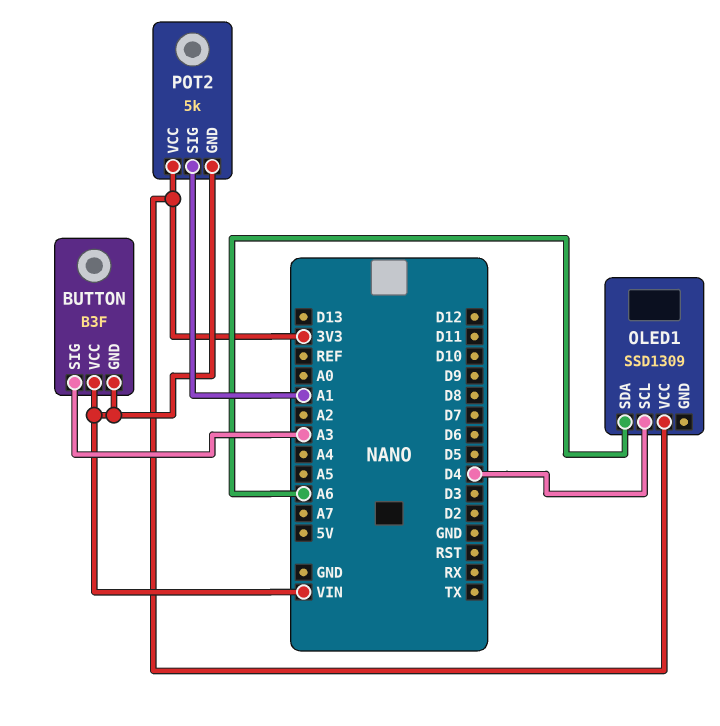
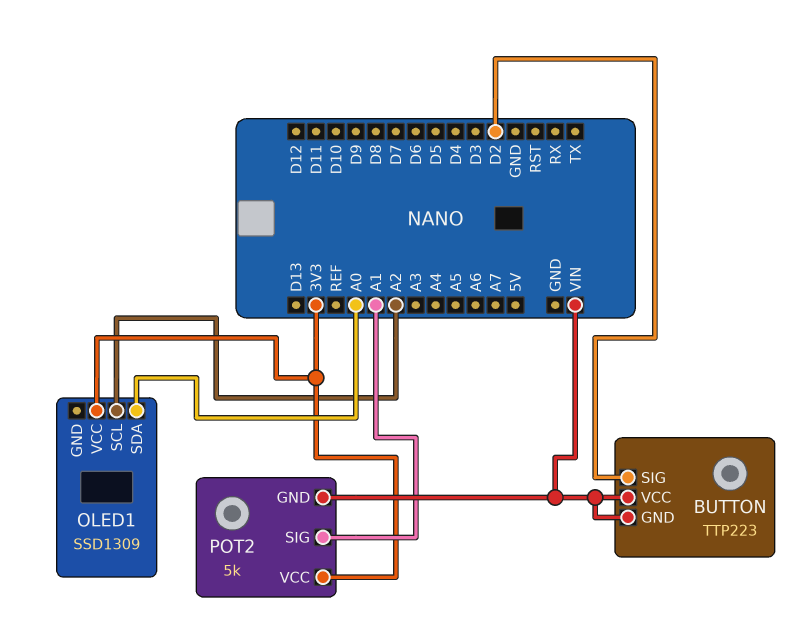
BUTTON: B3F -> TTP223
BUTTON pin SIG: A3 -> D2
OLED1 pin SCL: D4 -> A2
OLED1 pin SDA: A6 -> A0

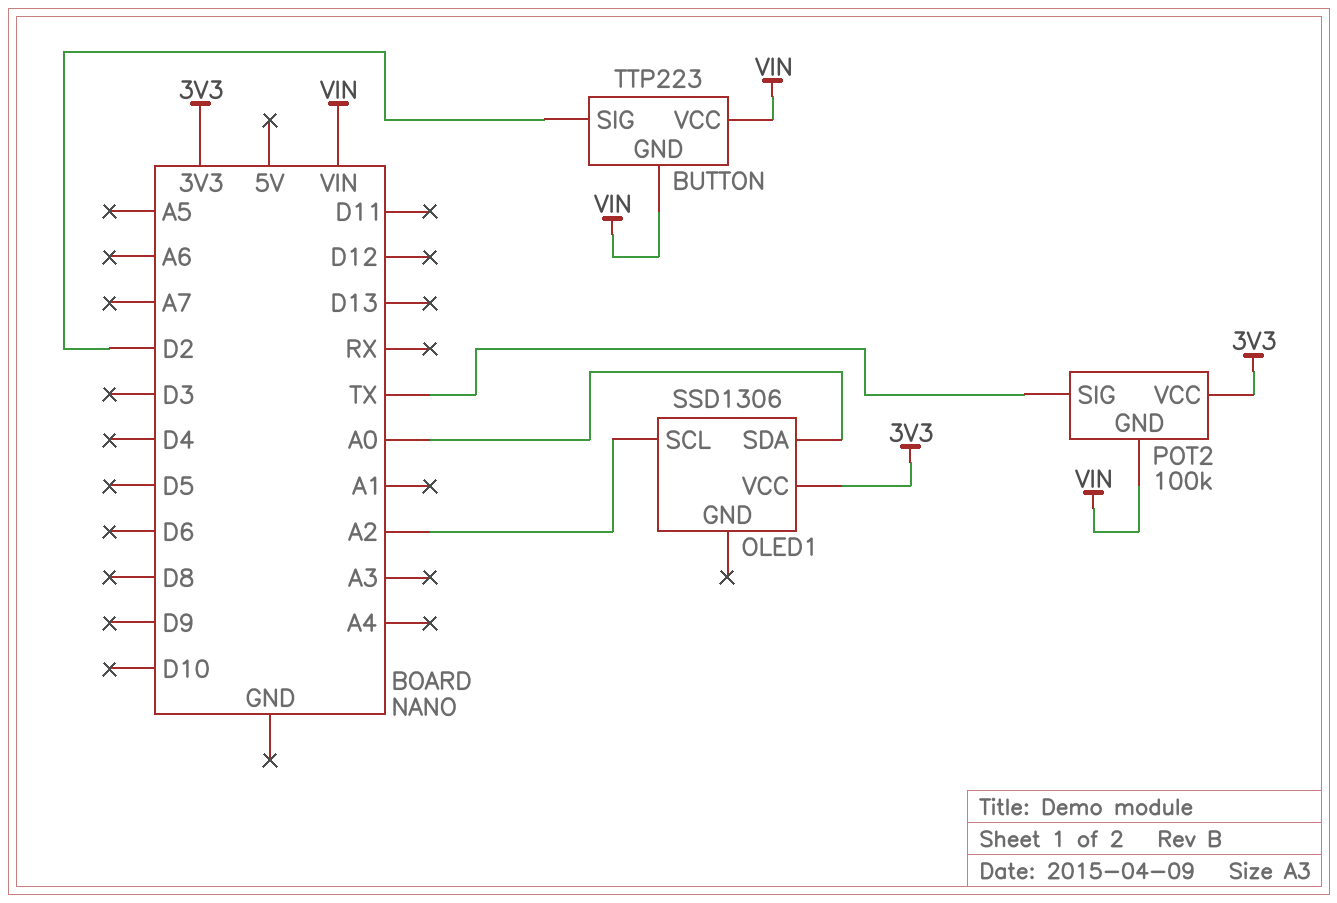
OLED1: SSD1309 -> SSD1306
POT2: 5k -> 100k
POT2 pin SIG: A1 -> TX

